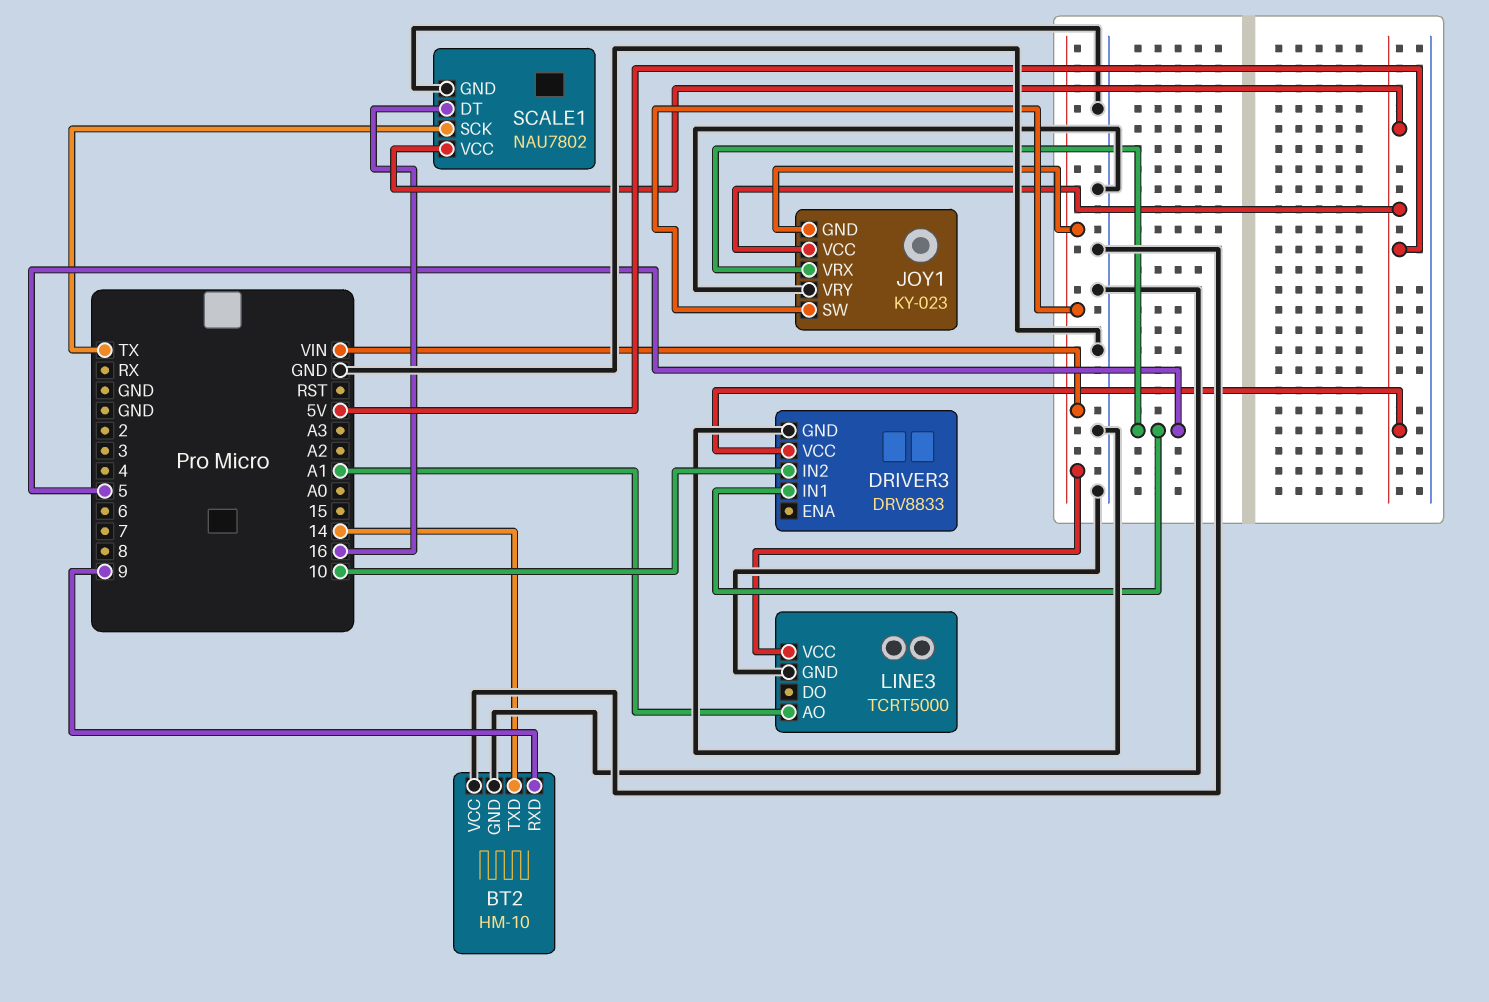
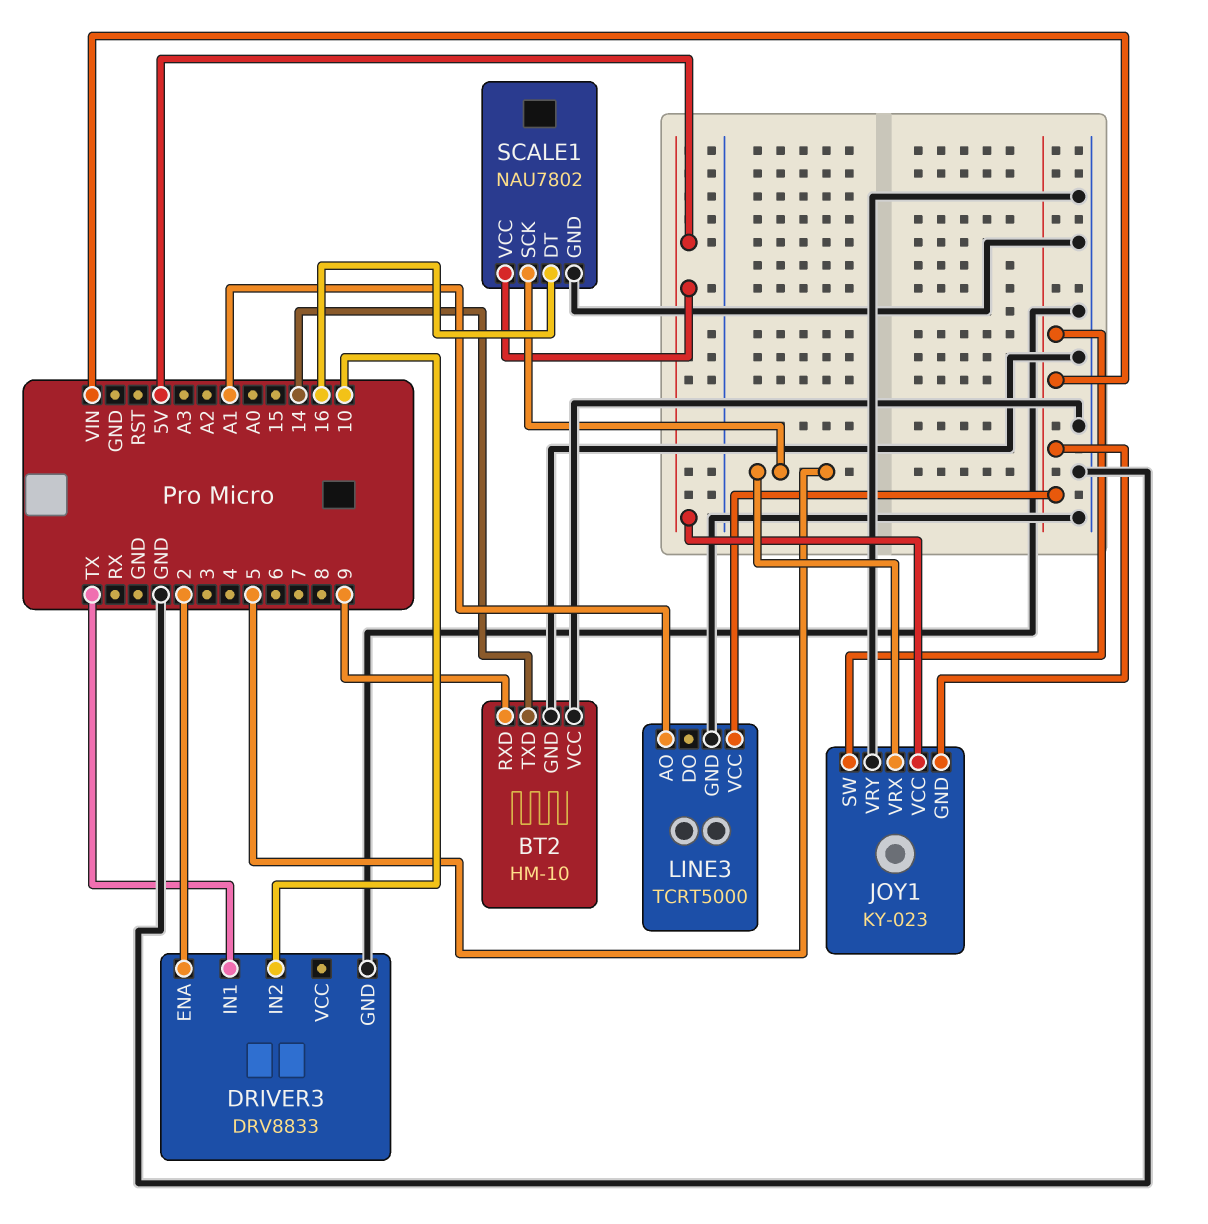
DRIVER3 pin ENA: none -> 2
DRIVER3 pin IN1: 5 -> TX
DRIVER3 pin VCC: 5V -> none
SCALE1 pin SCK: TX -> 5

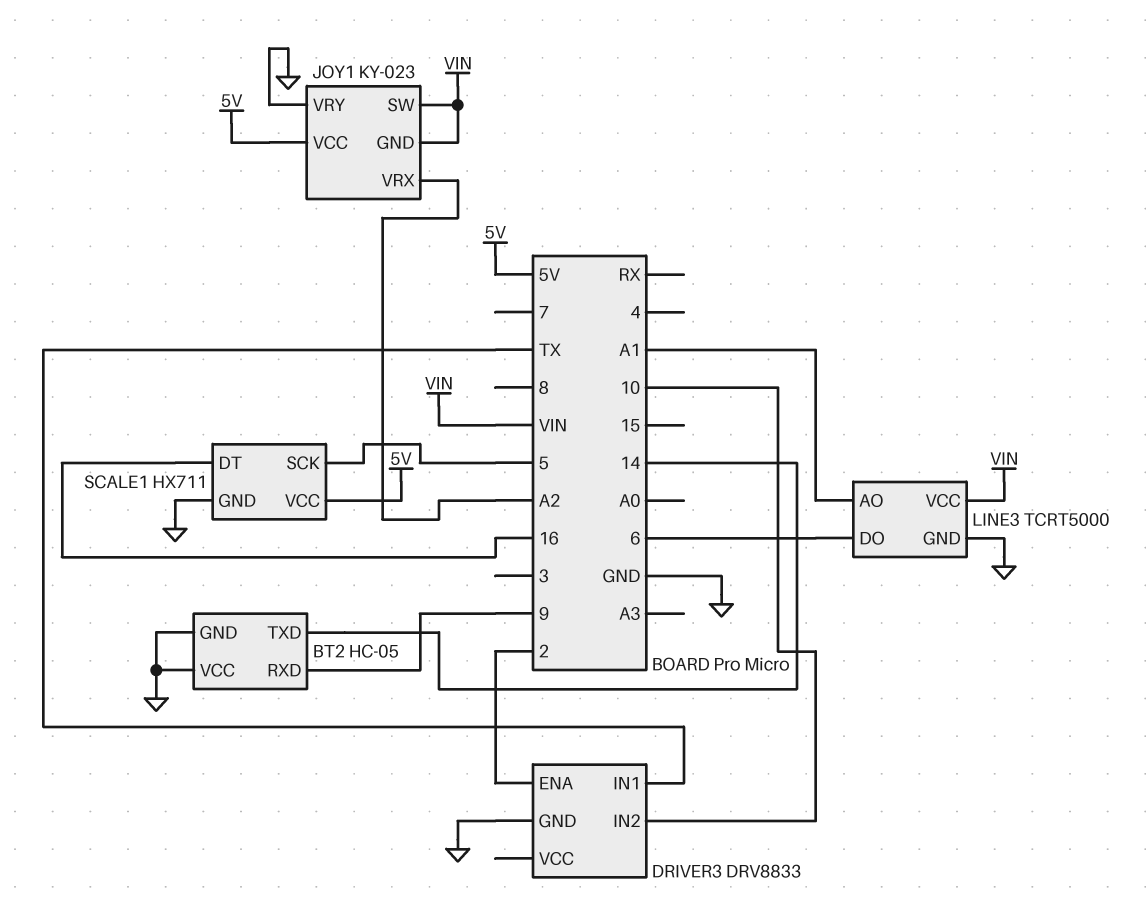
BT2: HM-10 -> HC-05
JOY1 pin VRX: 5 -> A2
LINE3 pin DO: none -> 6
SCALE1: NAU7802 -> HX711

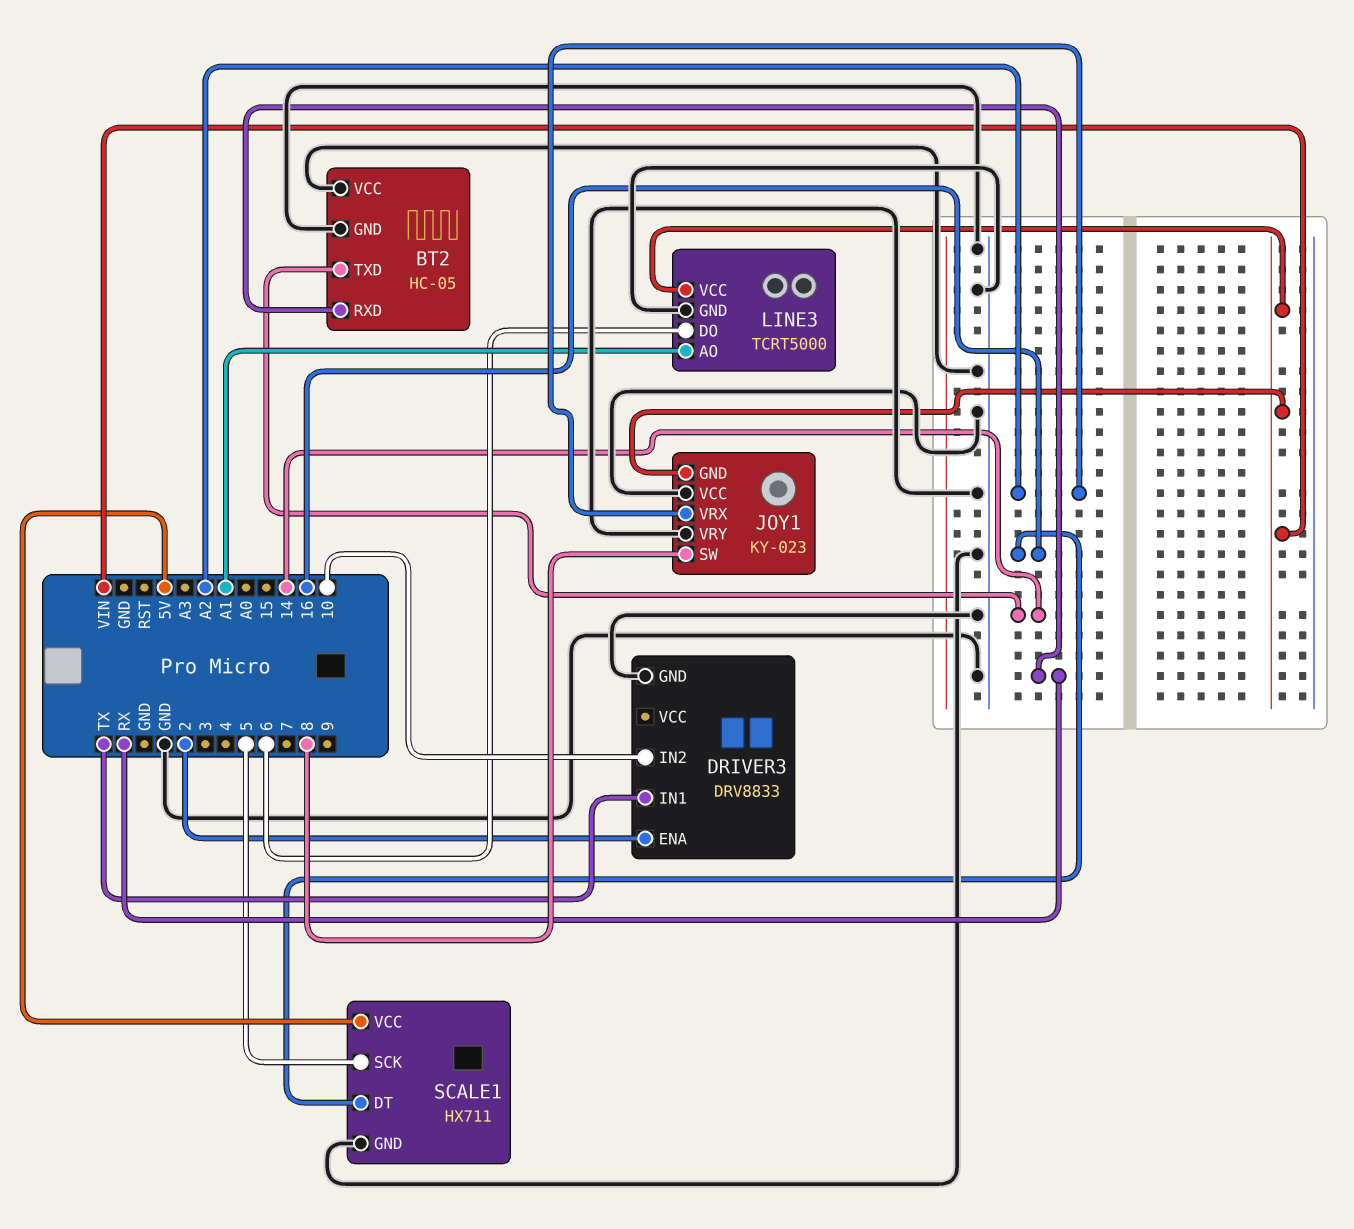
BT2 pin RXD: 9 -> RX
JOY1 pin SW: VIN -> 8
JOY1 pin VCC: 5V -> GND

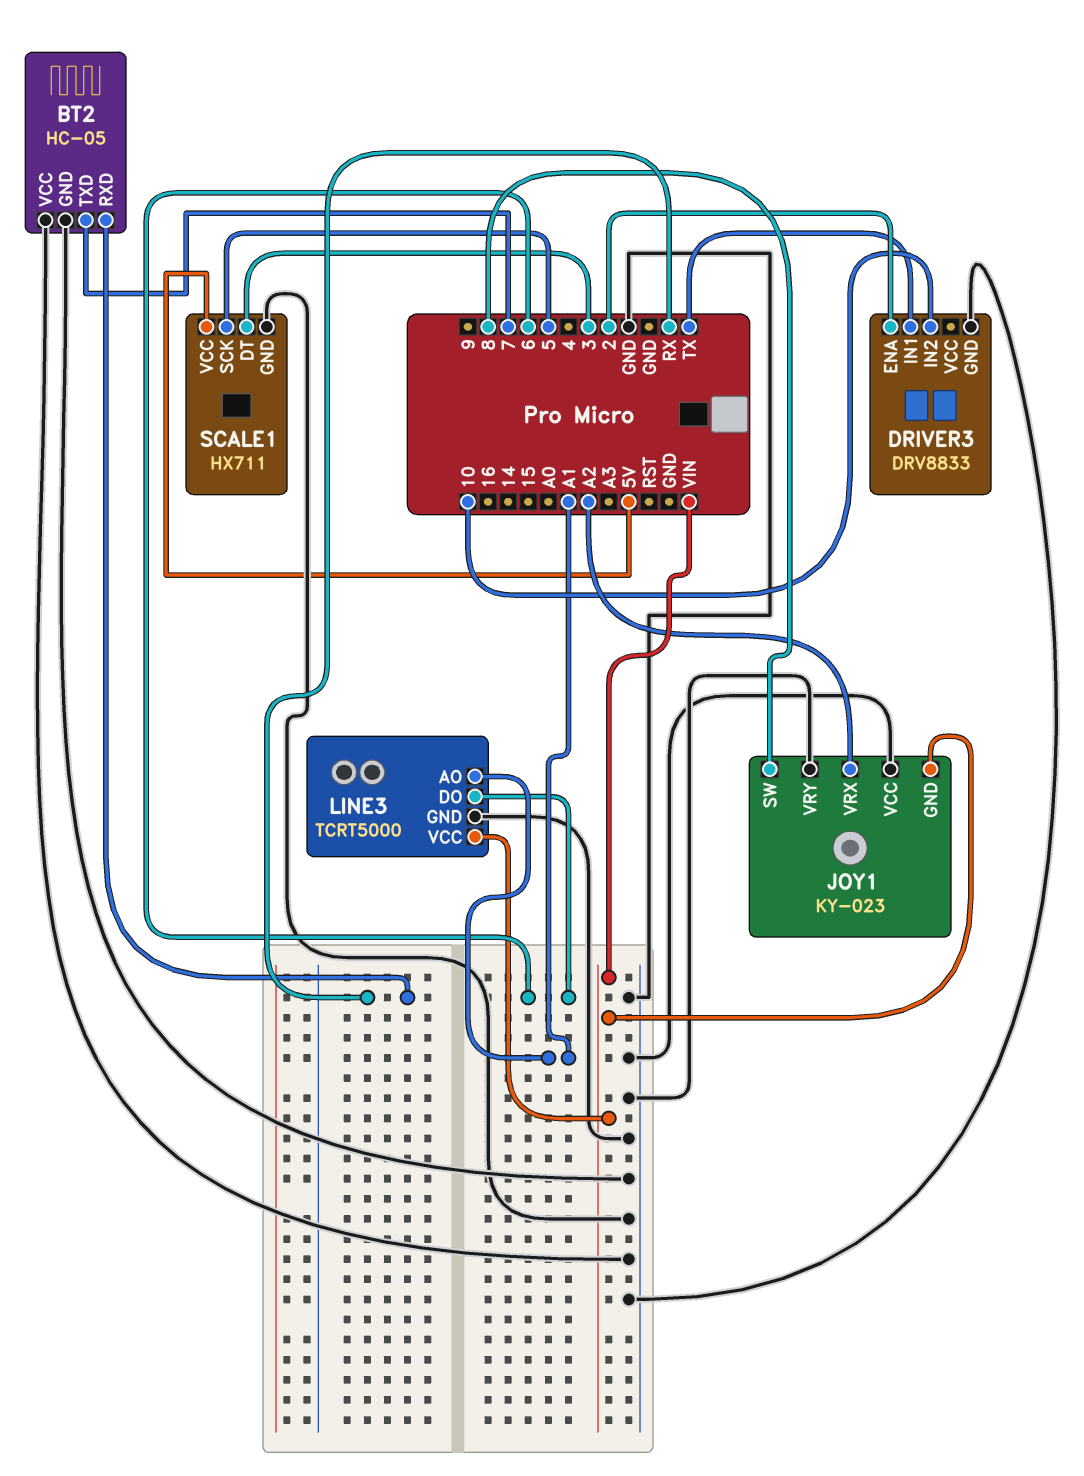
BT2 pin TXD: 14 -> 7
SCALE1 pin DT: 16 -> 3

